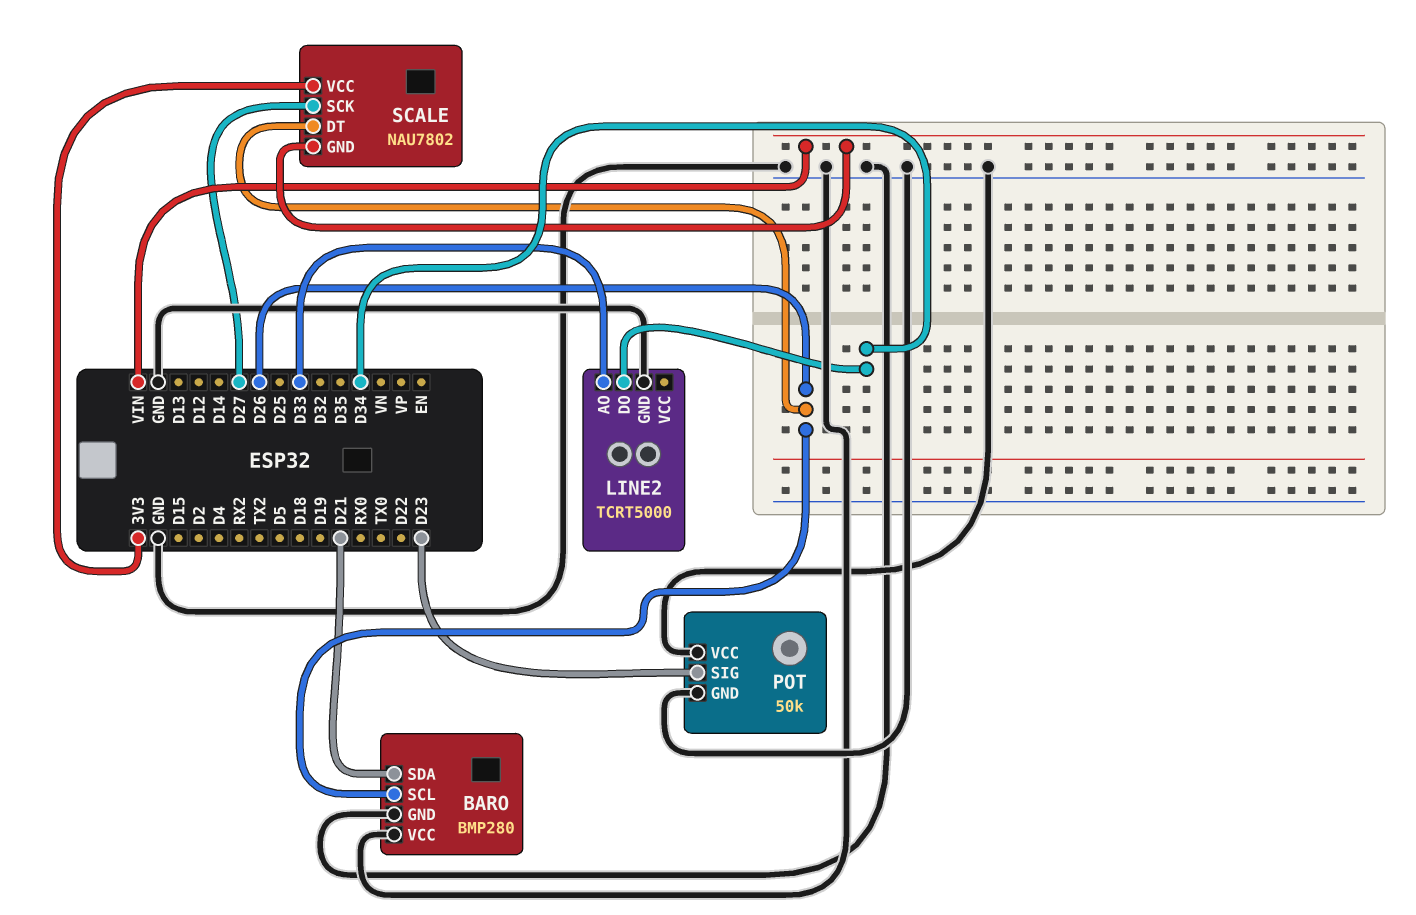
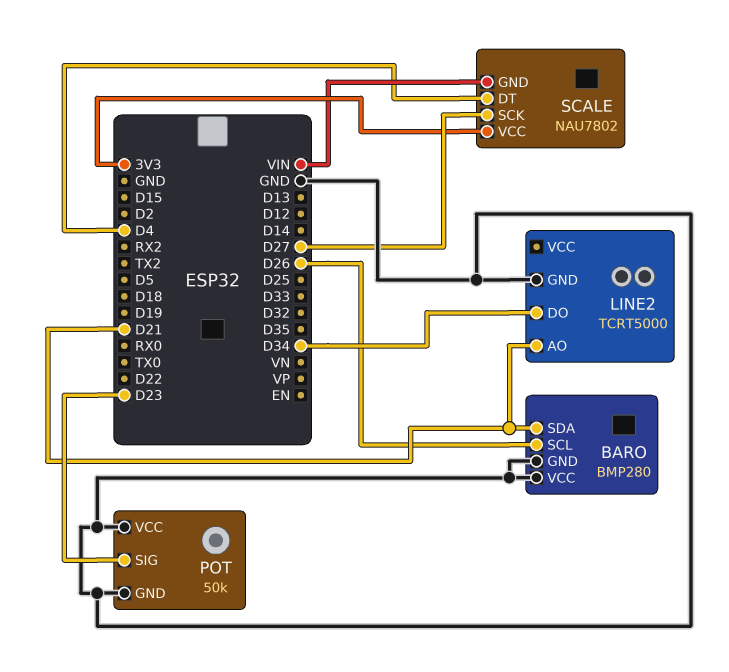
LINE2 pin AO: D33 -> D21
SCALE pin DT: D26 -> D4

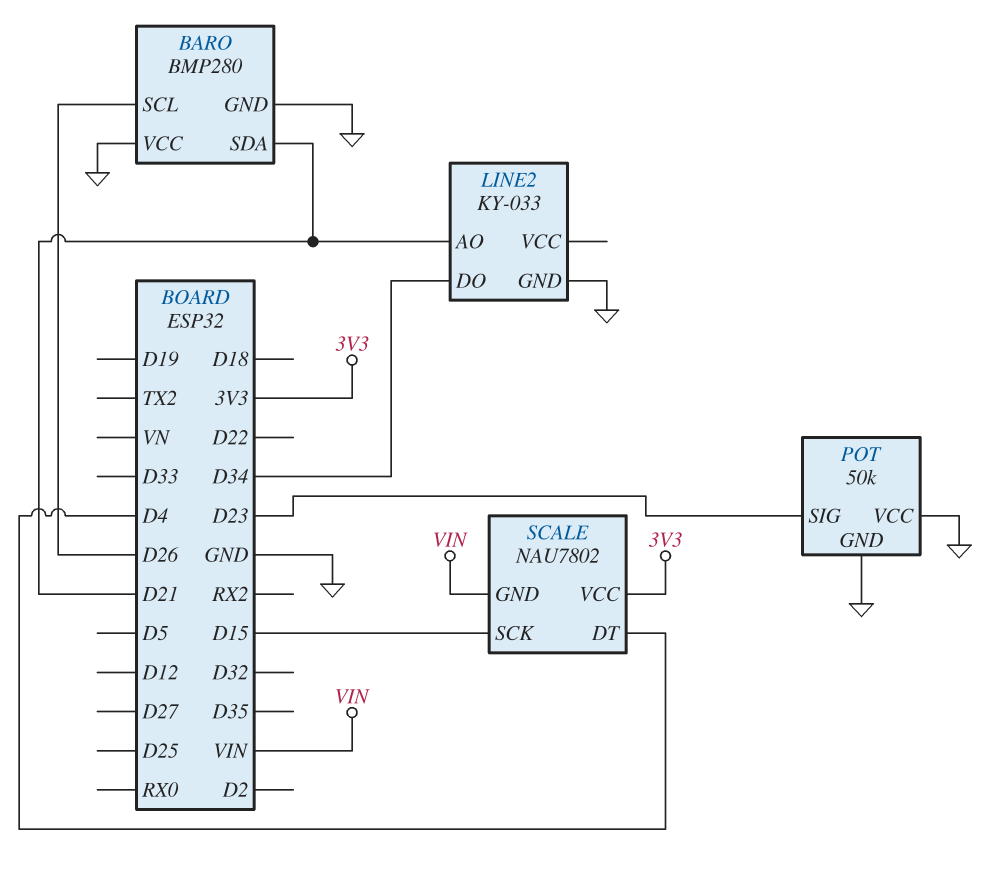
LINE2: TCRT5000 -> KY-033
SCALE pin SCK: D27 -> D15

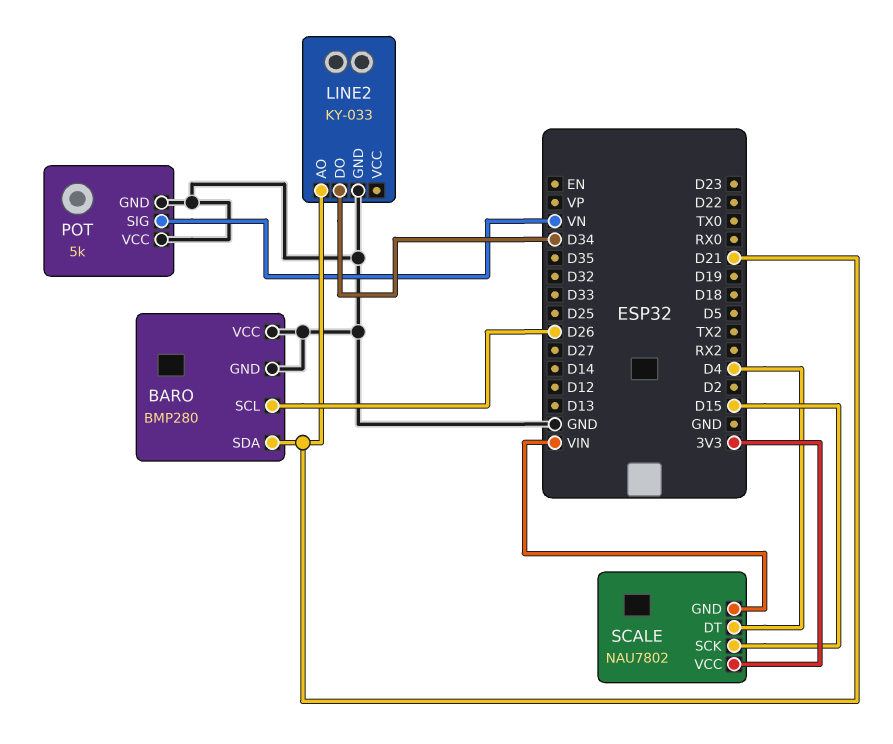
POT: 50k -> 5k
POT pin SIG: D23 -> VN

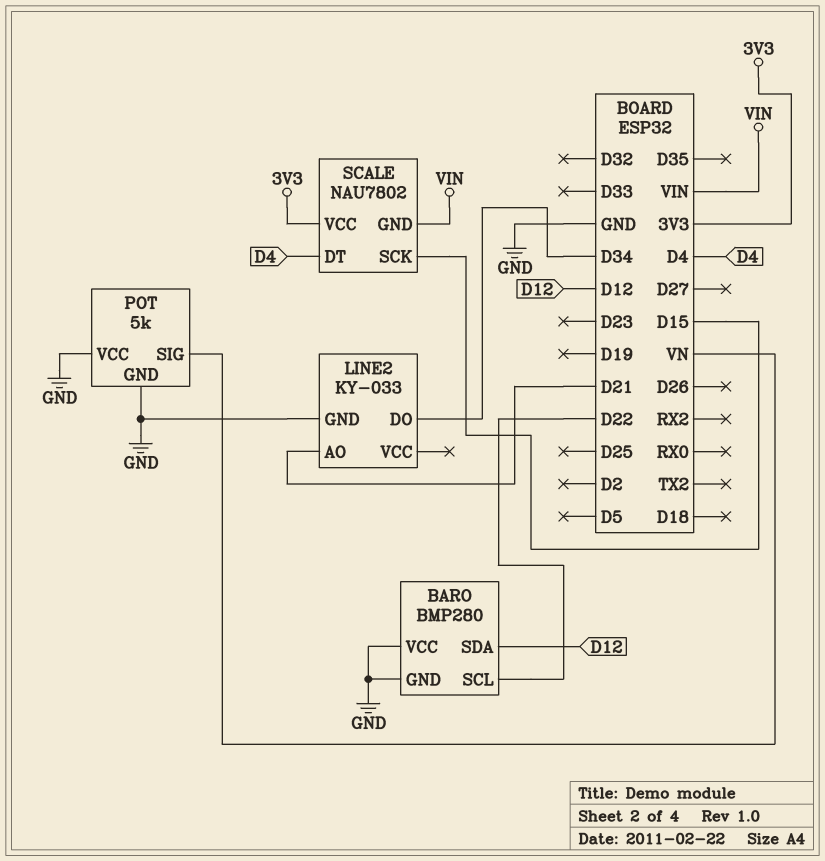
BARO pin SCL: D26 -> D22
BARO pin SDA: D21 -> D12

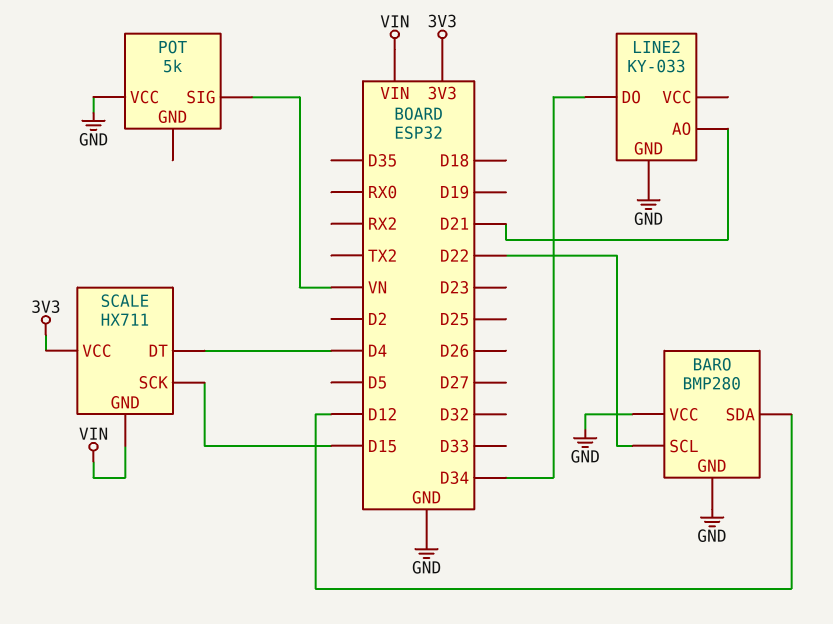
POT pin GND: GND -> none
SCALE: NAU7802 -> HX711

